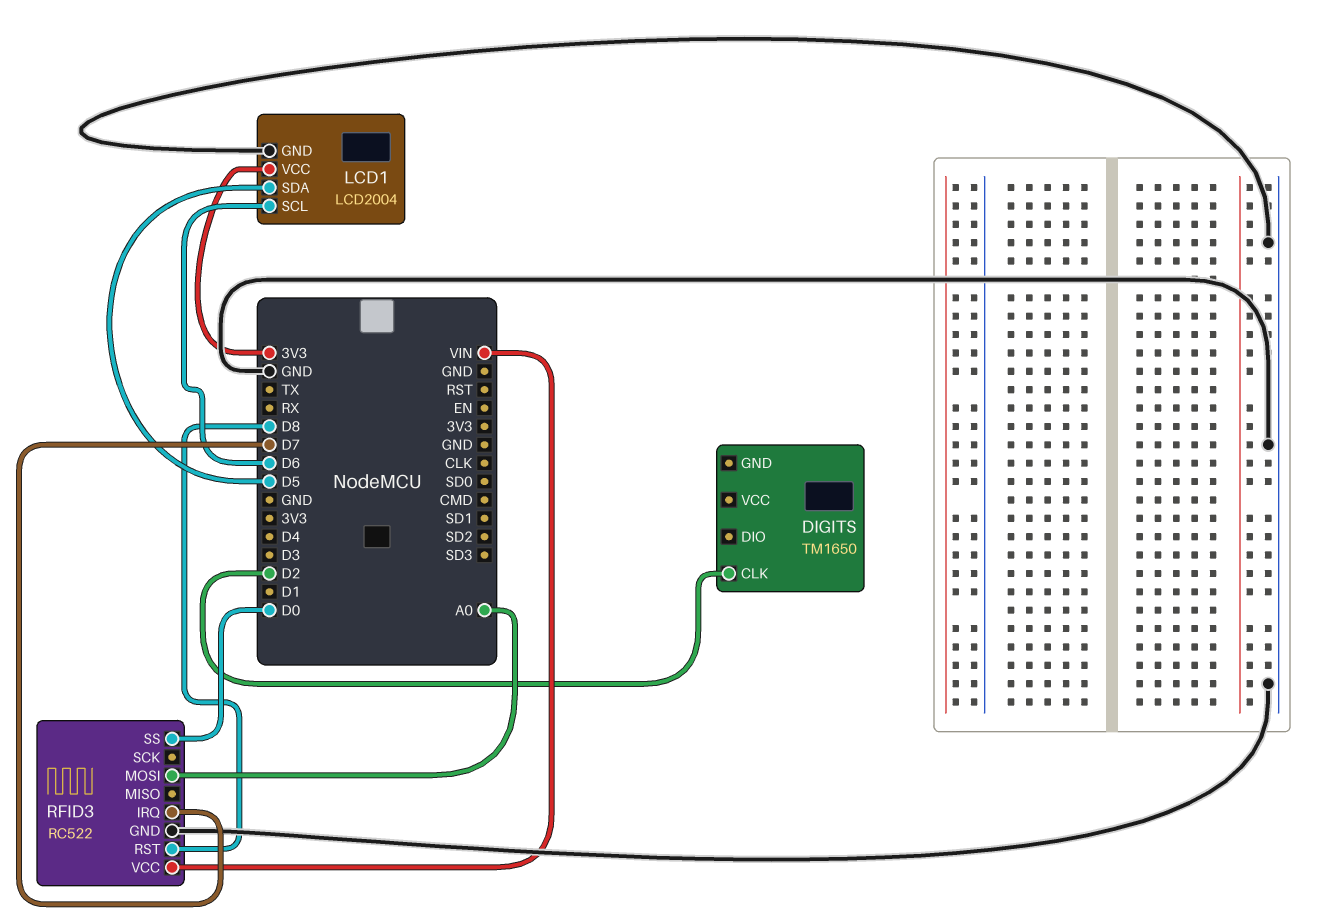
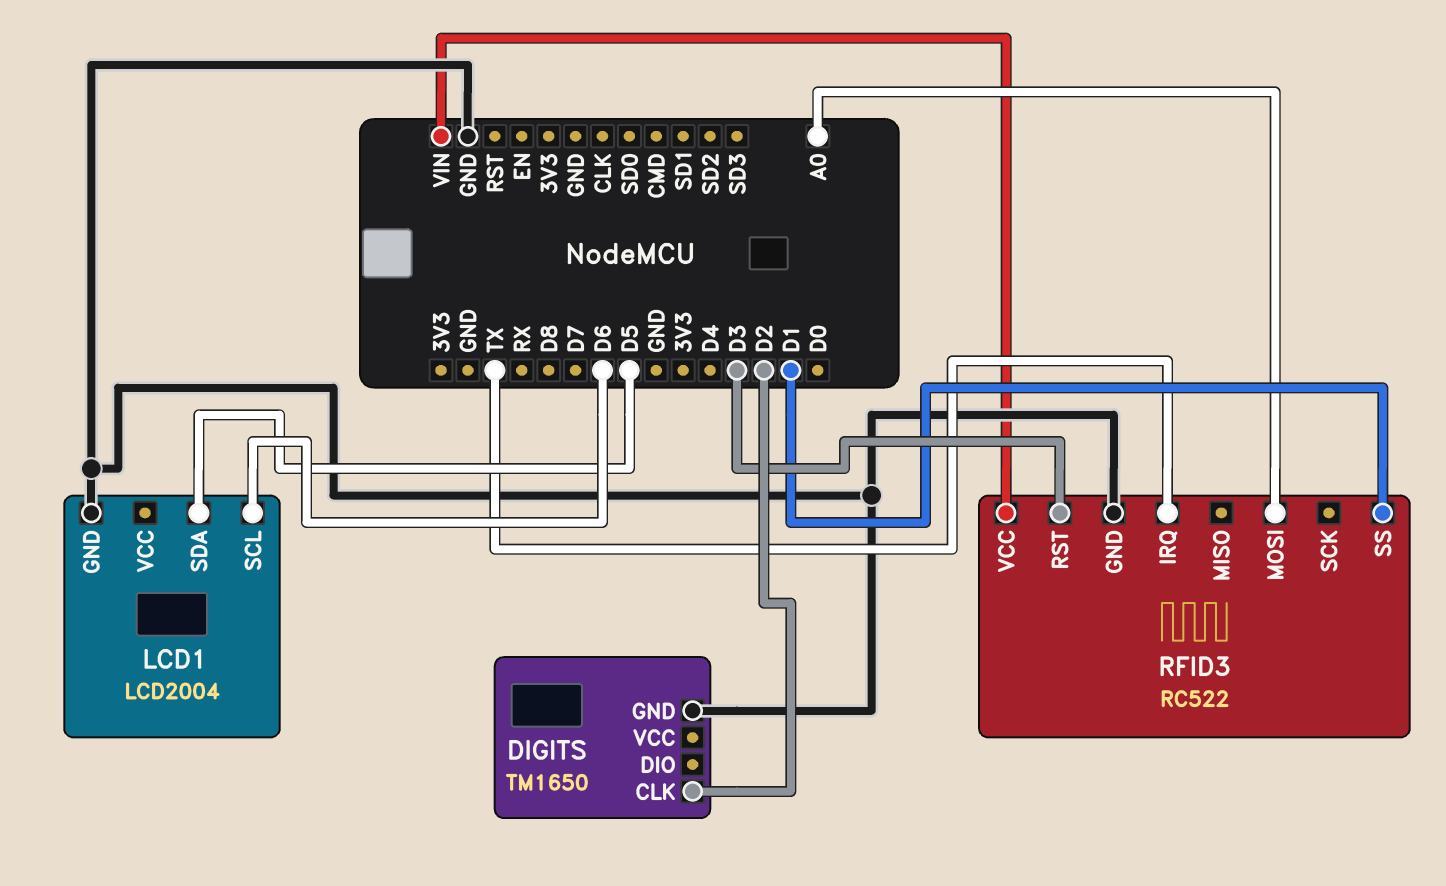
DIGITS pin GND: none -> GND
LCD1 pin VCC: 3V3 -> none
RFID3 pin IRQ: D7 -> TX
RFID3 pin RST: D8 -> D3
RFID3 pin SS: D0 -> D1

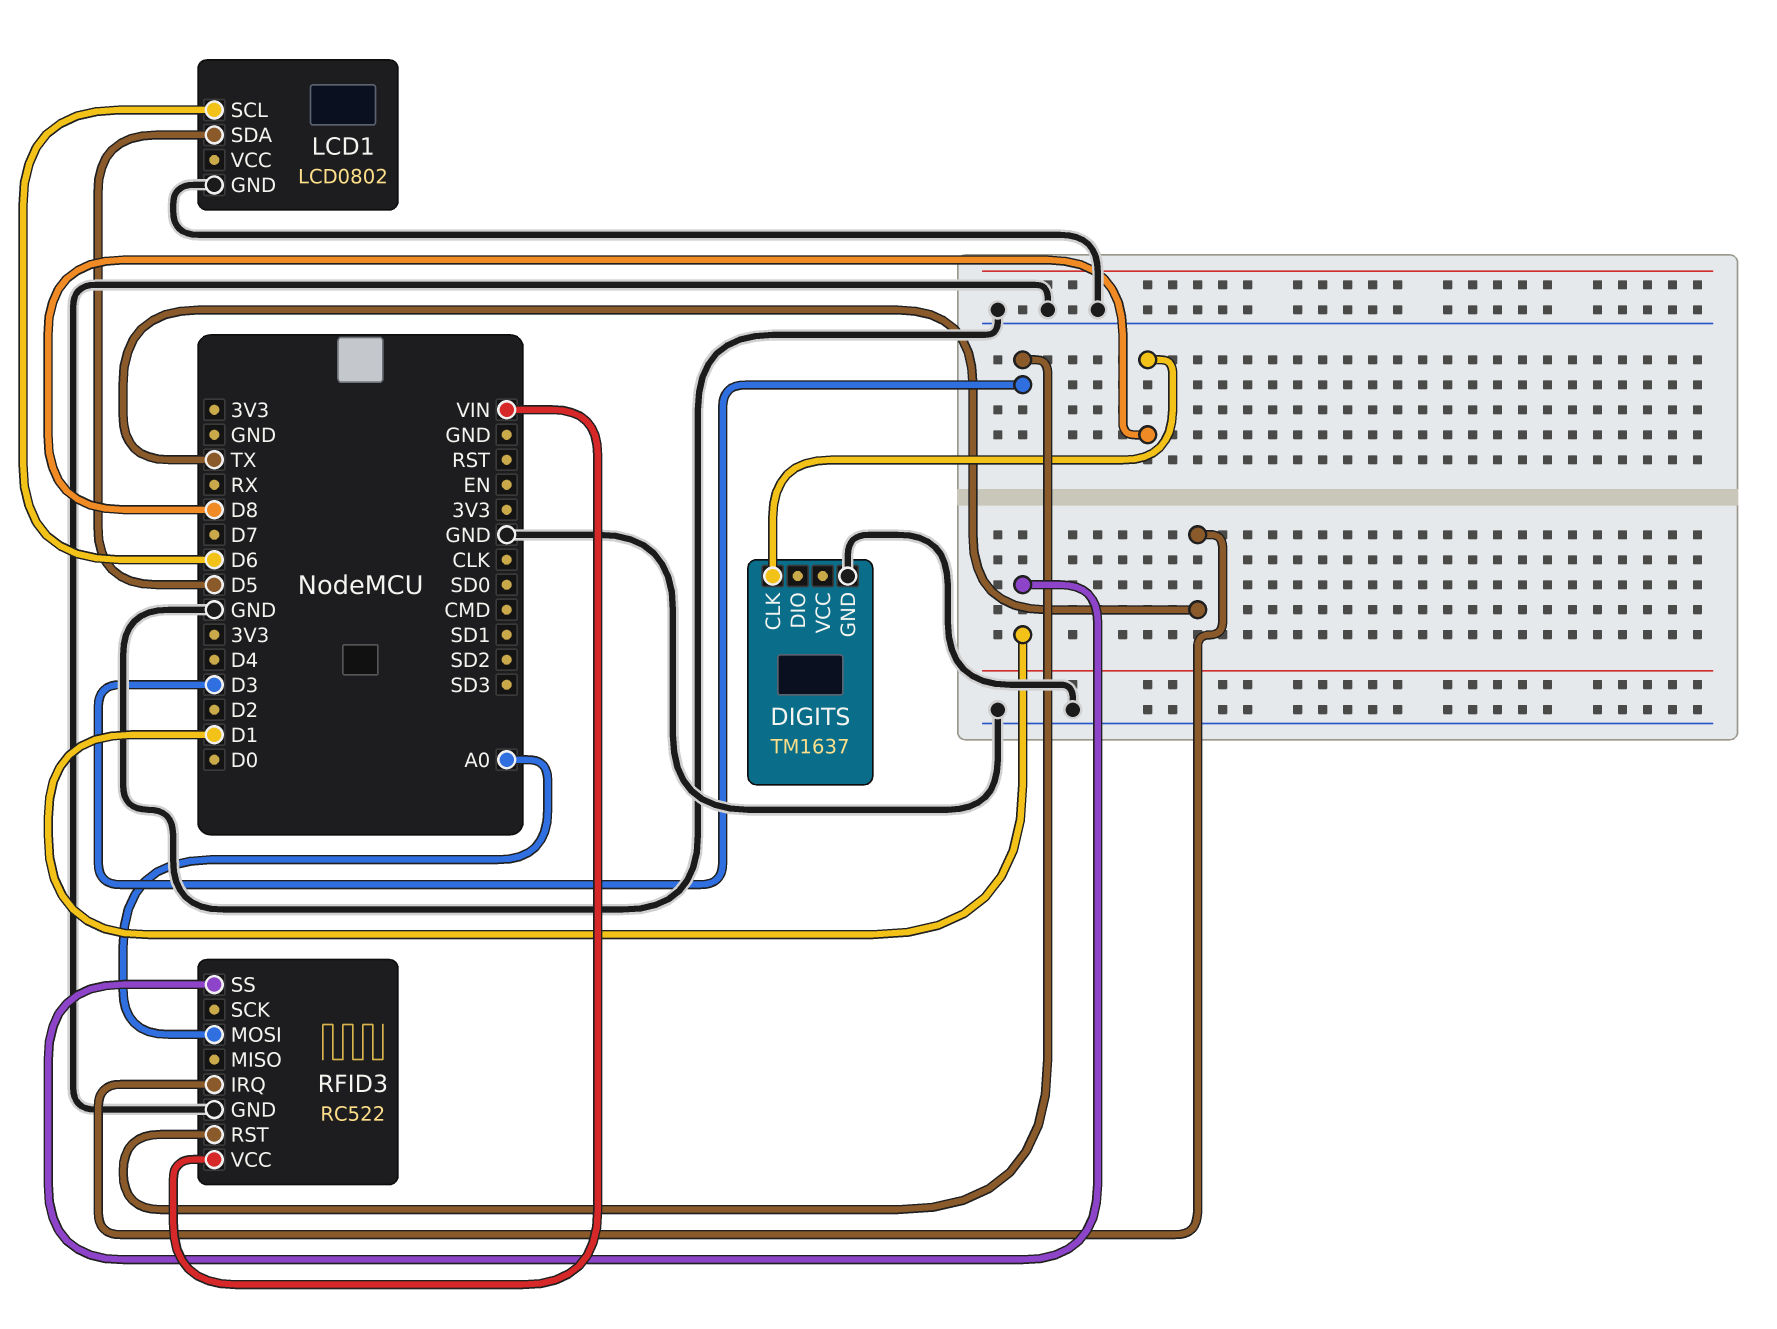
DIGITS: TM1650 -> TM1637
DIGITS pin CLK: D2 -> D8
LCD1: LCD2004 -> LCD0802

